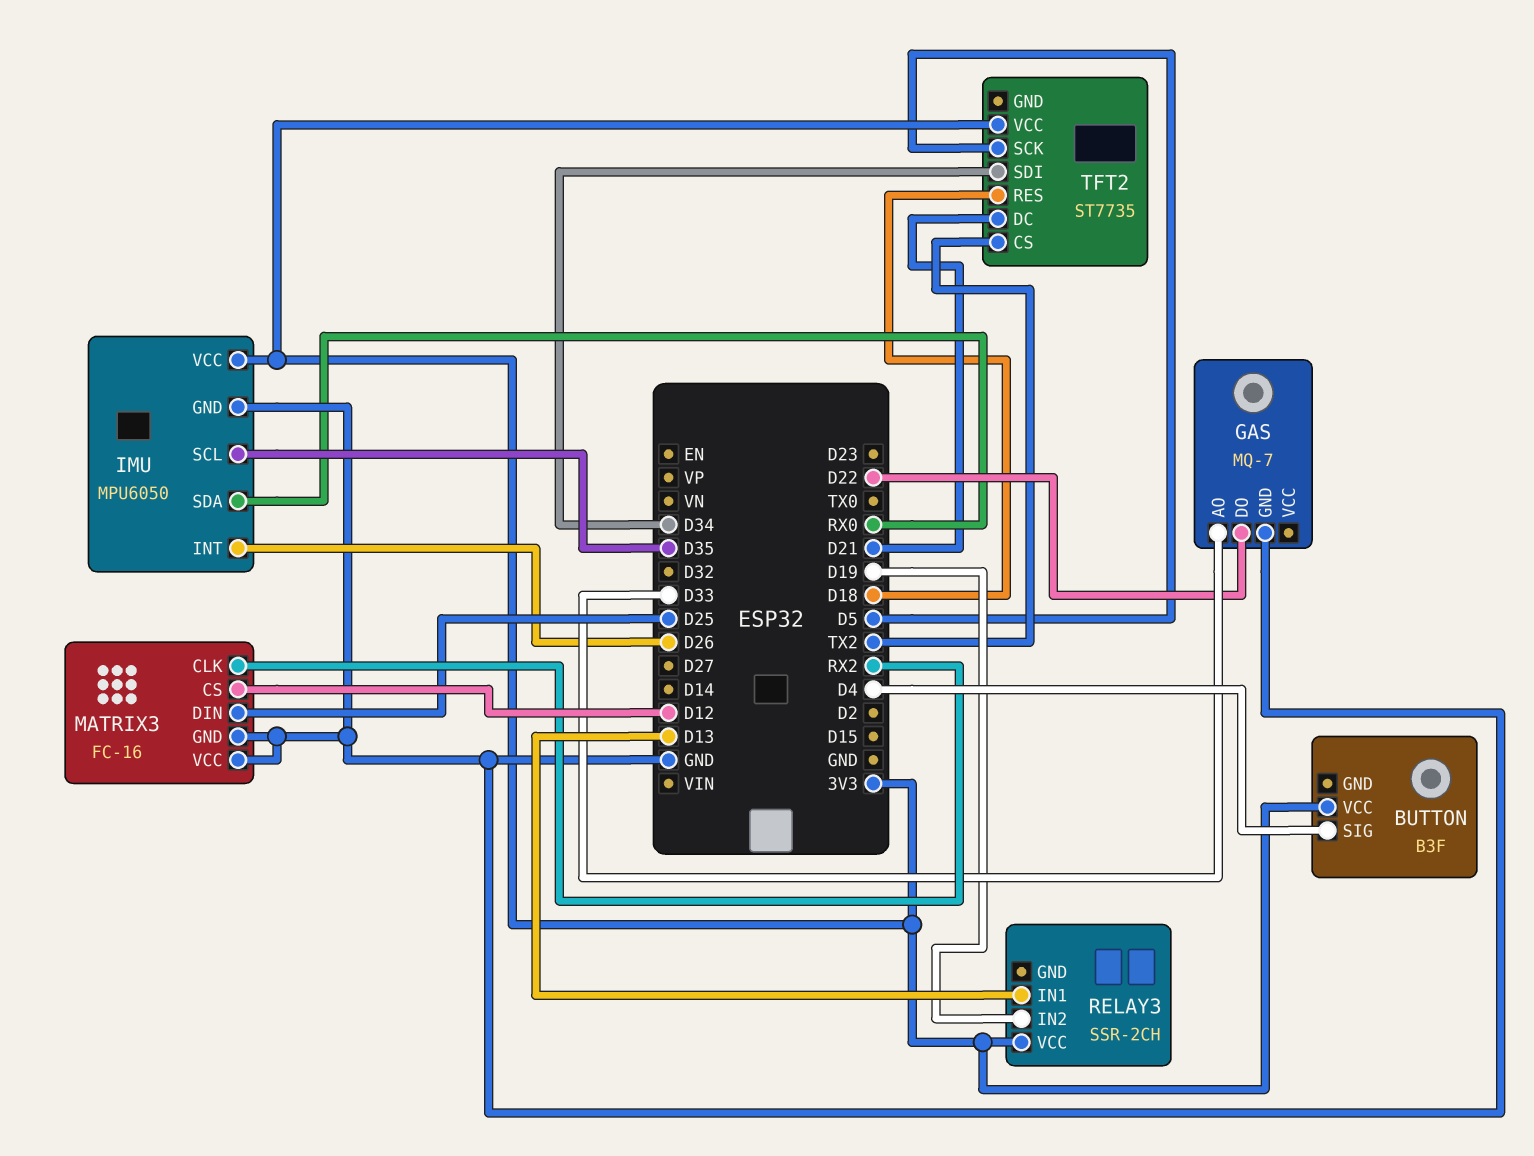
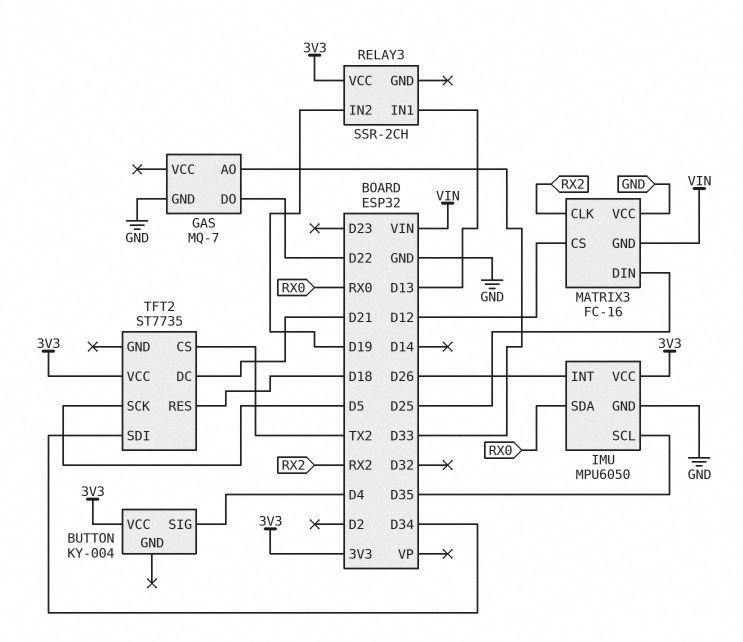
BUTTON: B3F -> KY-004
MATRIX3 pin GND: GND -> VIN

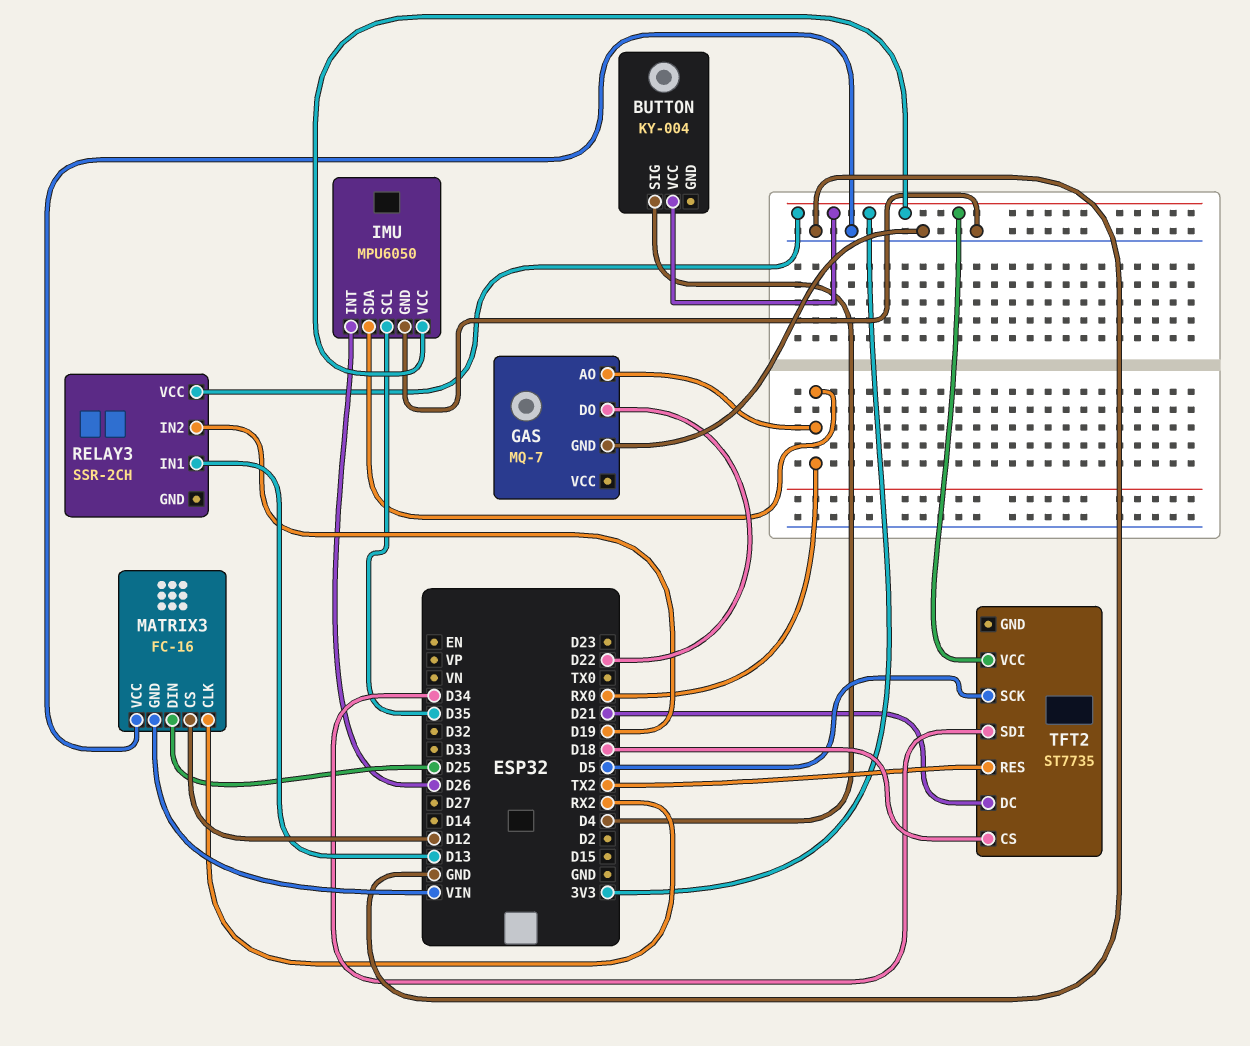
GAS pin AO: D33 -> RX0
TFT2 pin CS: TX2 -> D18
TFT2 pin RES: D18 -> TX2

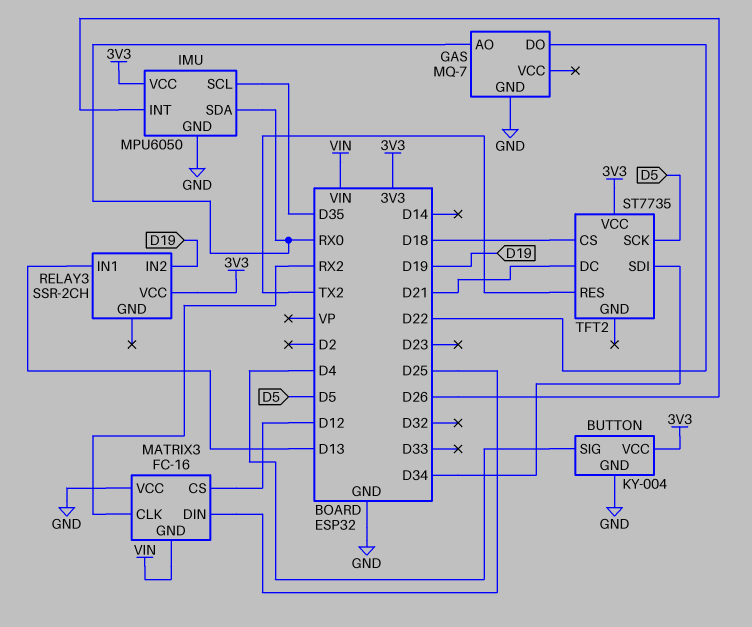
BUTTON pin GND: none -> GND

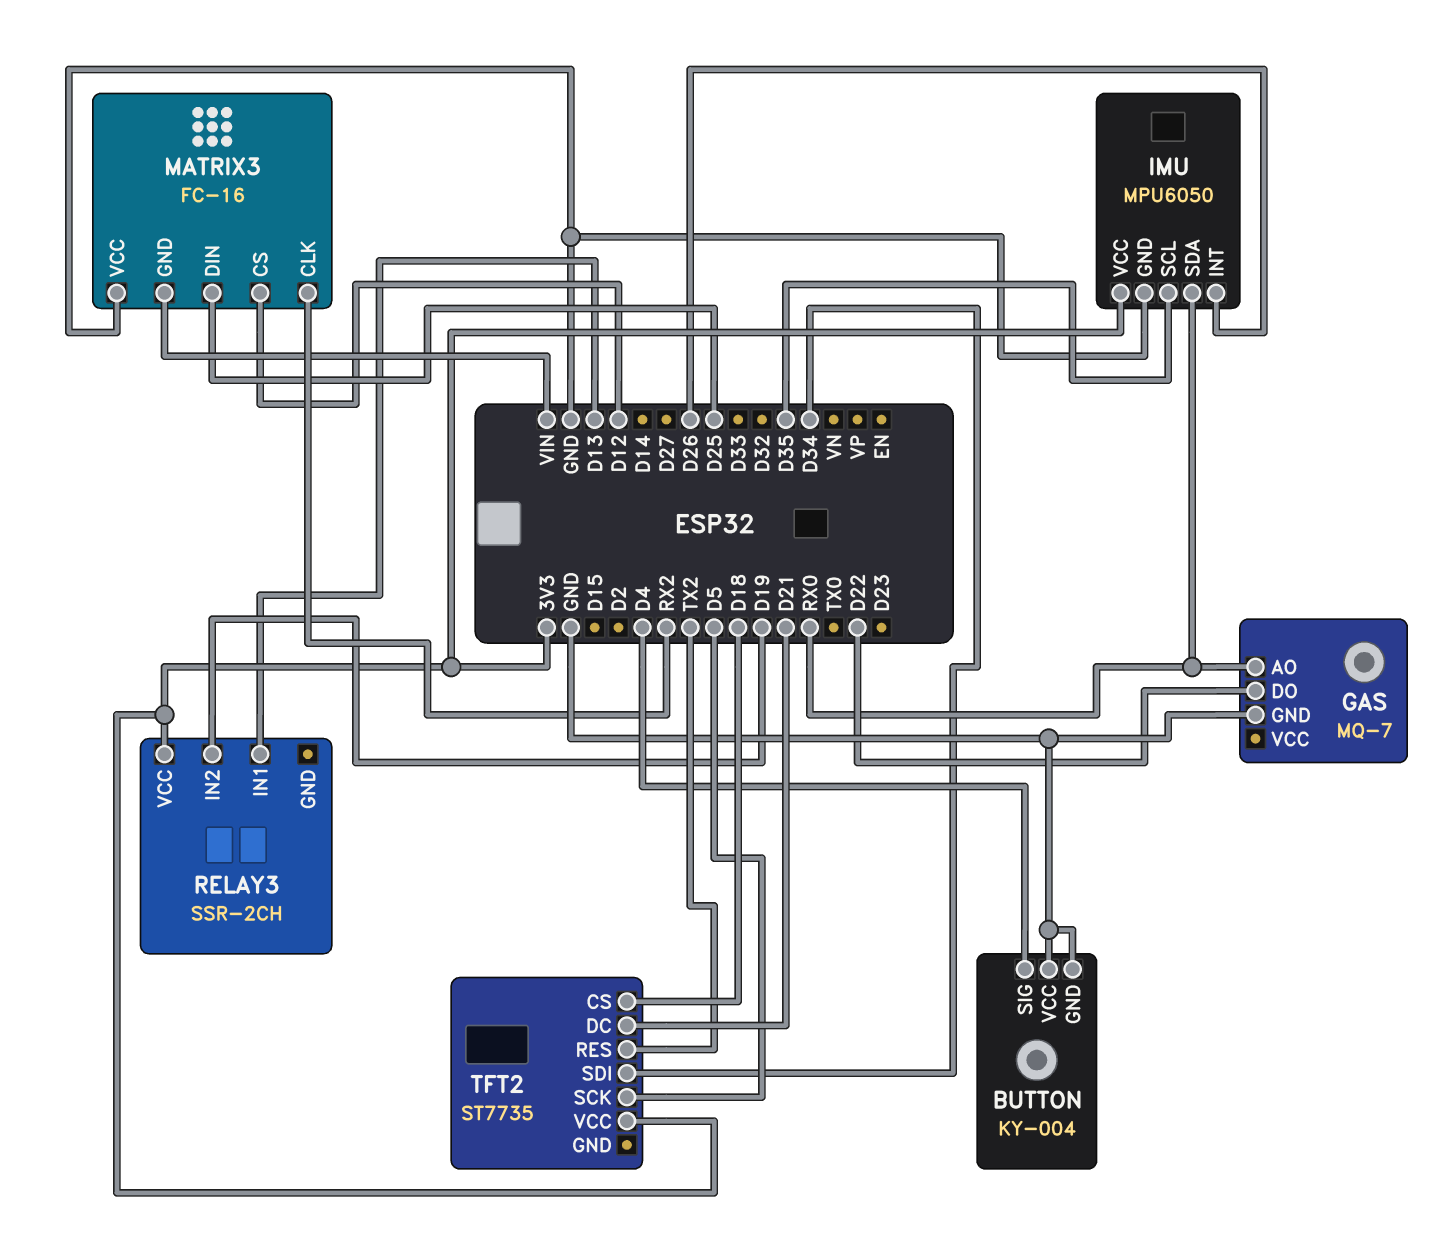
BUTTON pin VCC: 3V3 -> GND

